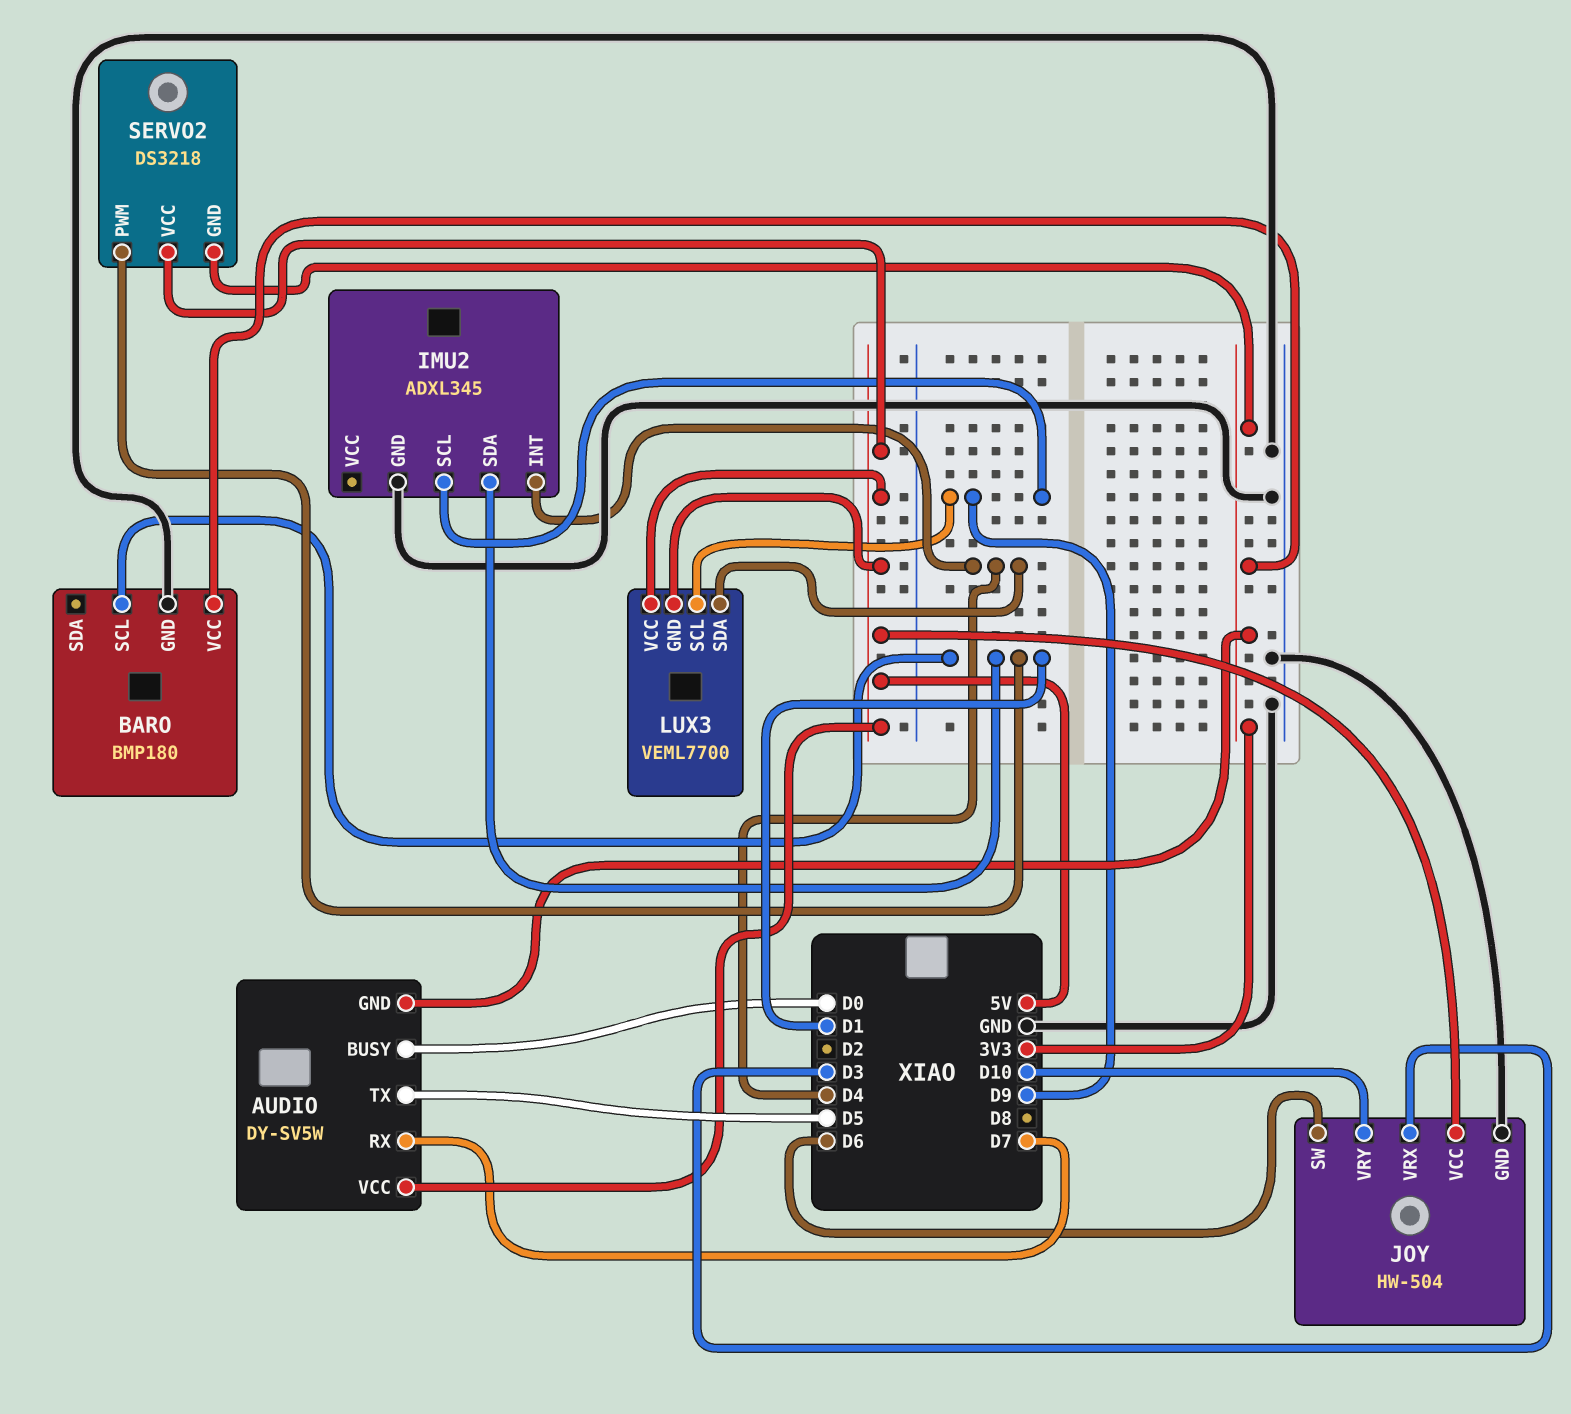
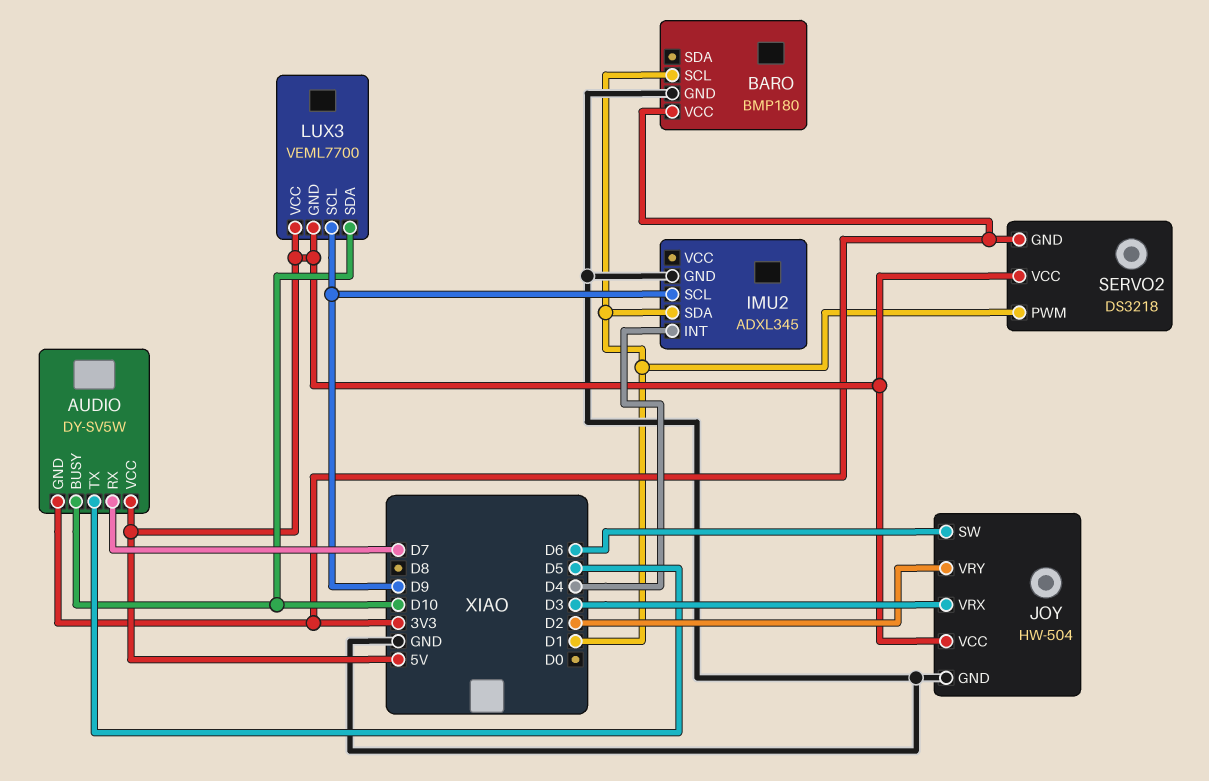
AUDIO pin BUSY: D0 -> D10
JOY pin VRY: D10 -> D2
LUX3 pin SDA: D4 -> D10

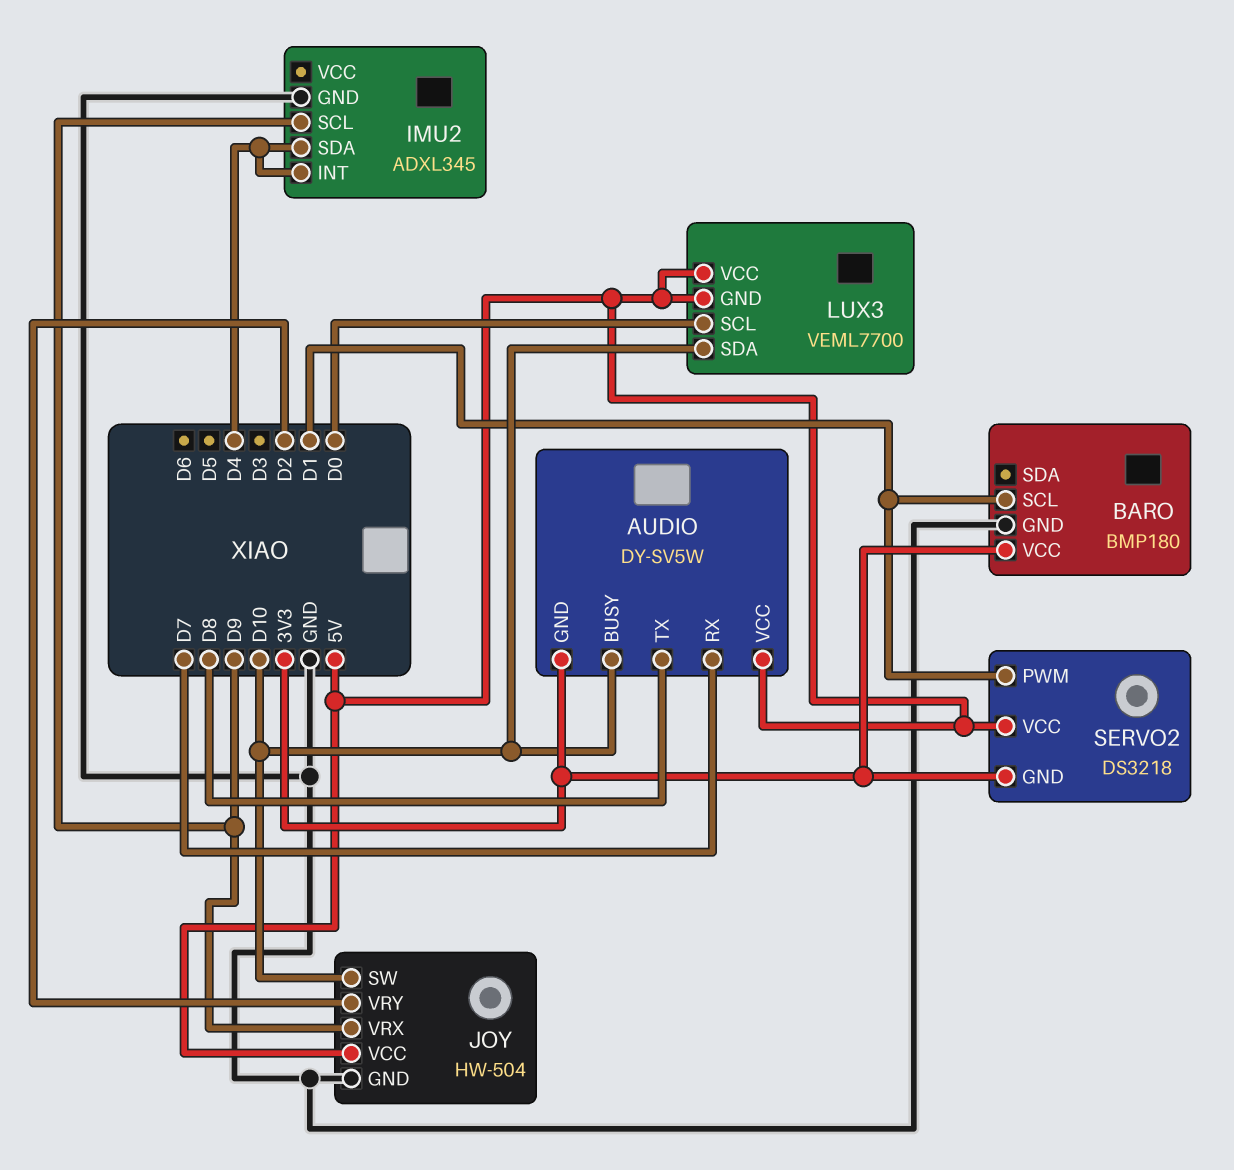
AUDIO pin TX: D5 -> D8
IMU2 pin SDA: D1 -> D4
JOY pin SW: D6 -> D10
JOY pin VRX: D3 -> D9
LUX3 pin SCL: D9 -> D0

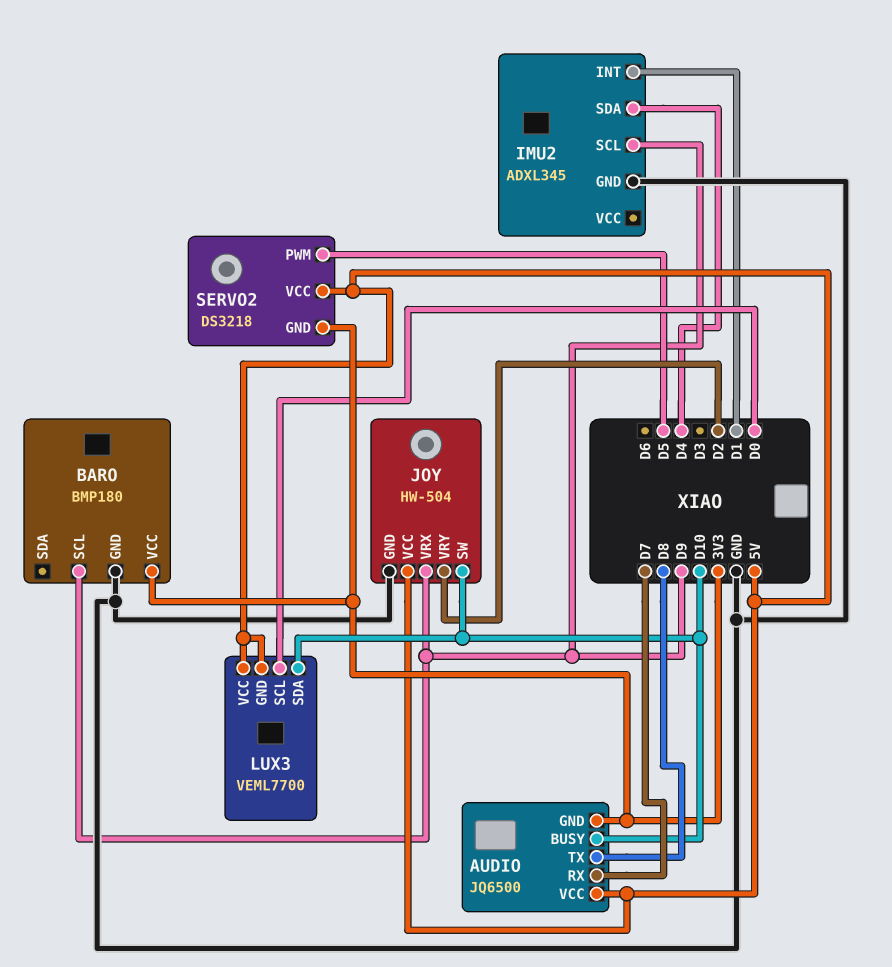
AUDIO: DY-SV5W -> JQ6500
BARO pin SCL: D1 -> D9
IMU2 pin INT: D4 -> D1
SERVO2 pin PWM: D1 -> D5

